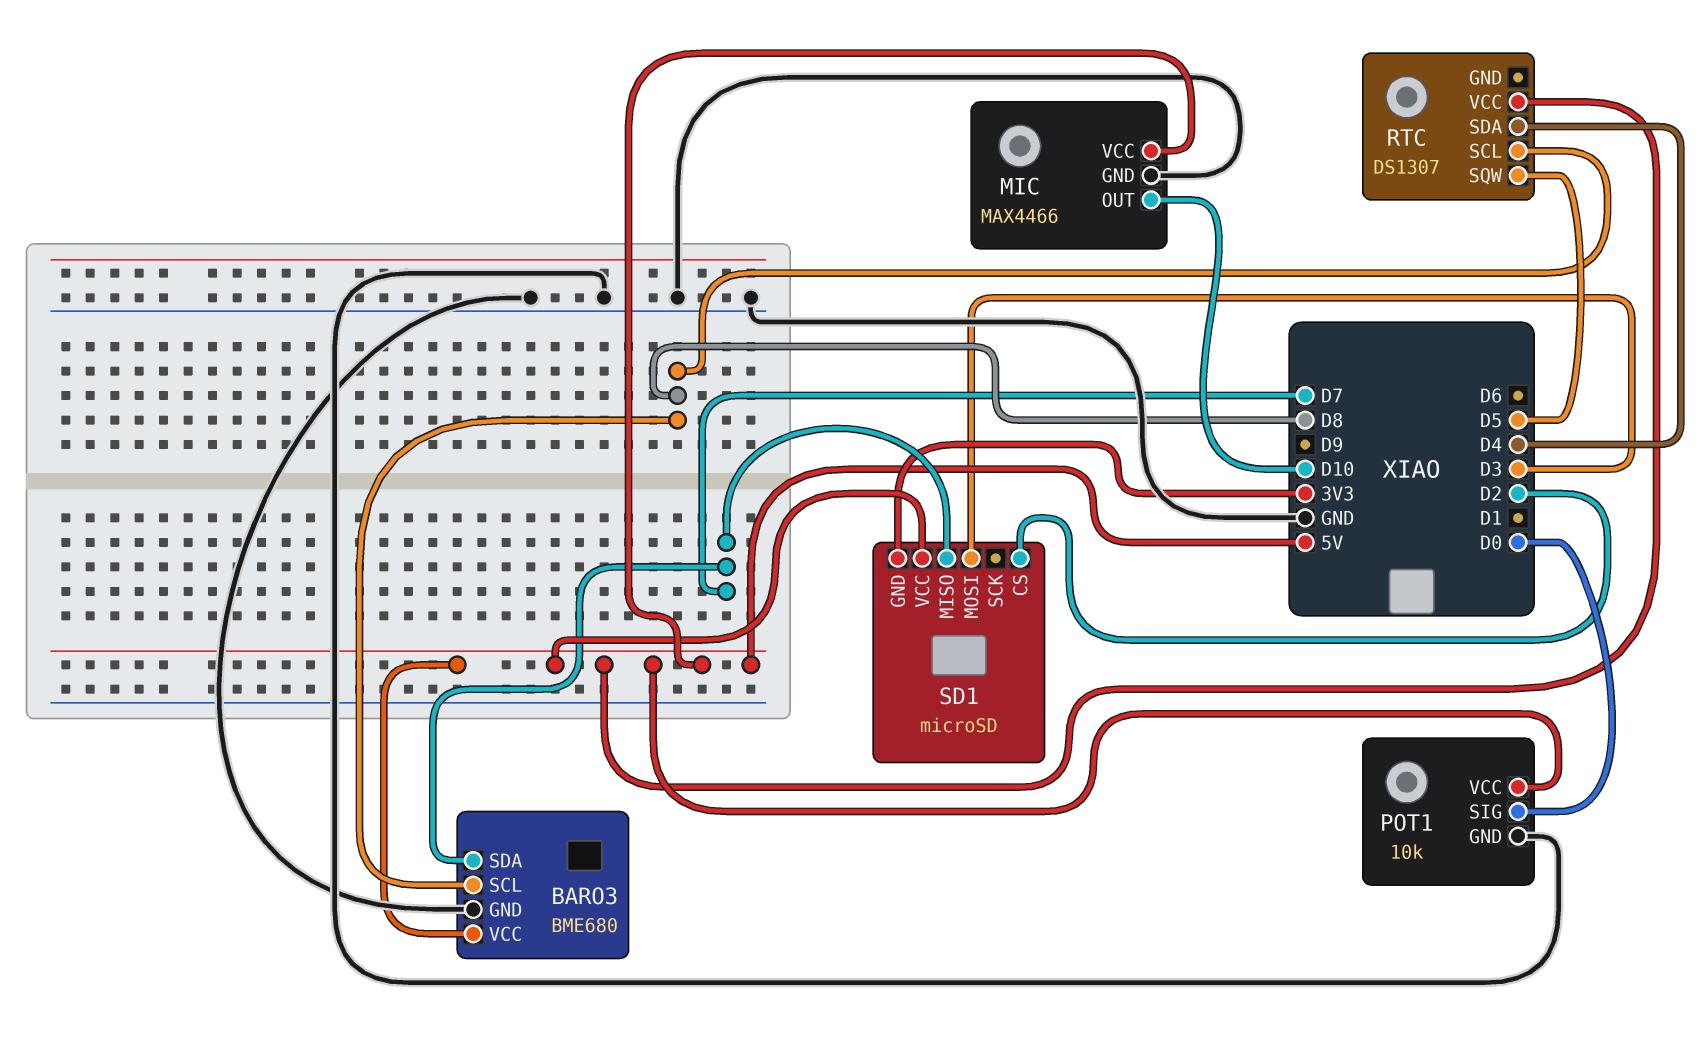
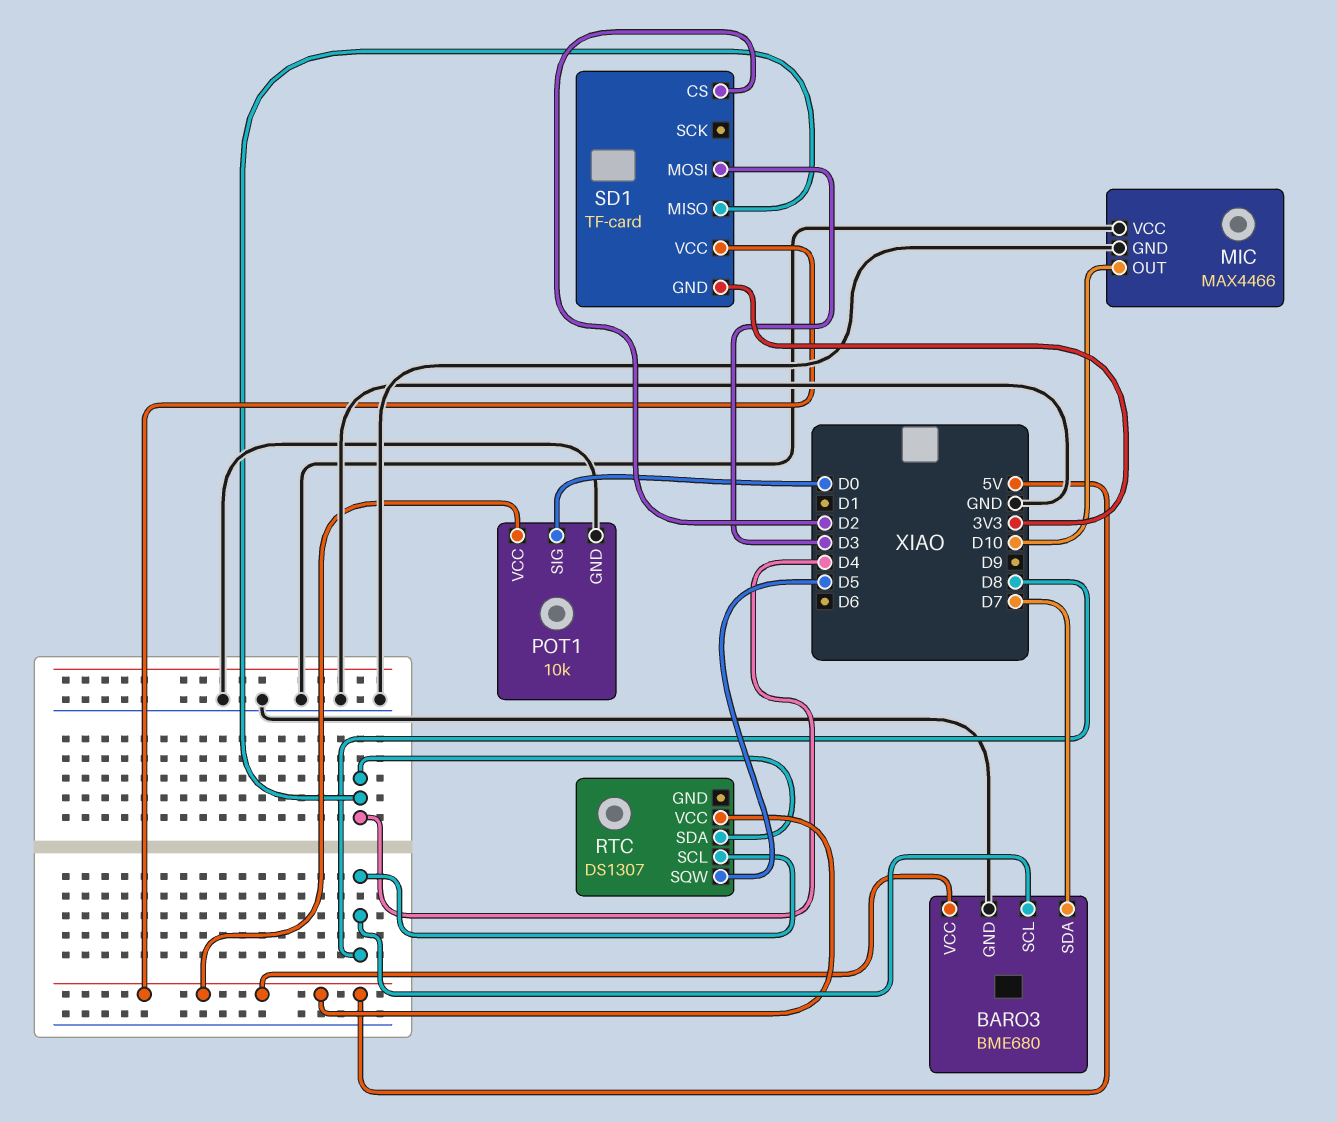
MIC pin VCC: 5V -> GND
SD1: microSD -> TF-card
SD1 pin MISO: D7 -> D4

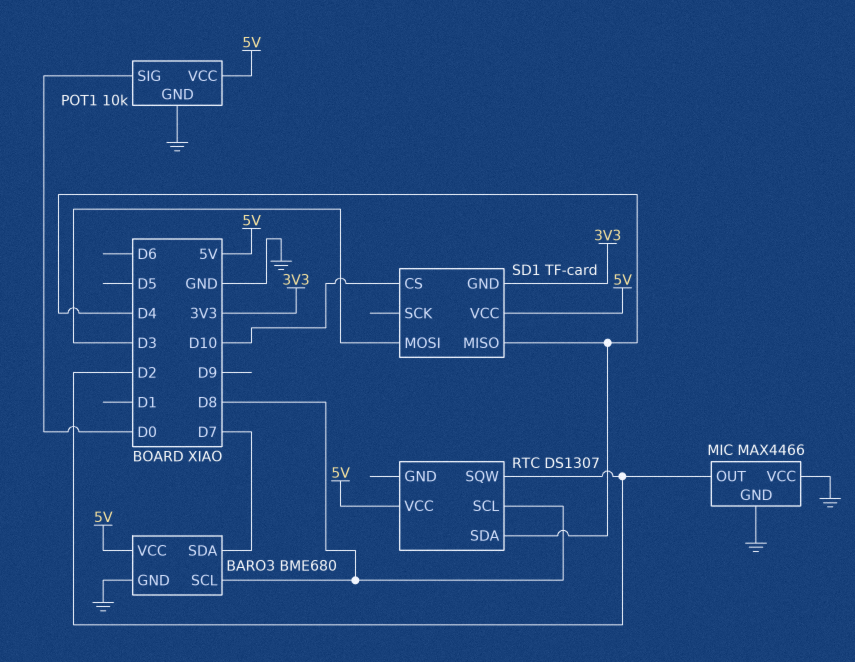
MIC pin OUT: D10 -> D2
RTC pin SQW: D5 -> D2
SD1 pin CS: D2 -> D10

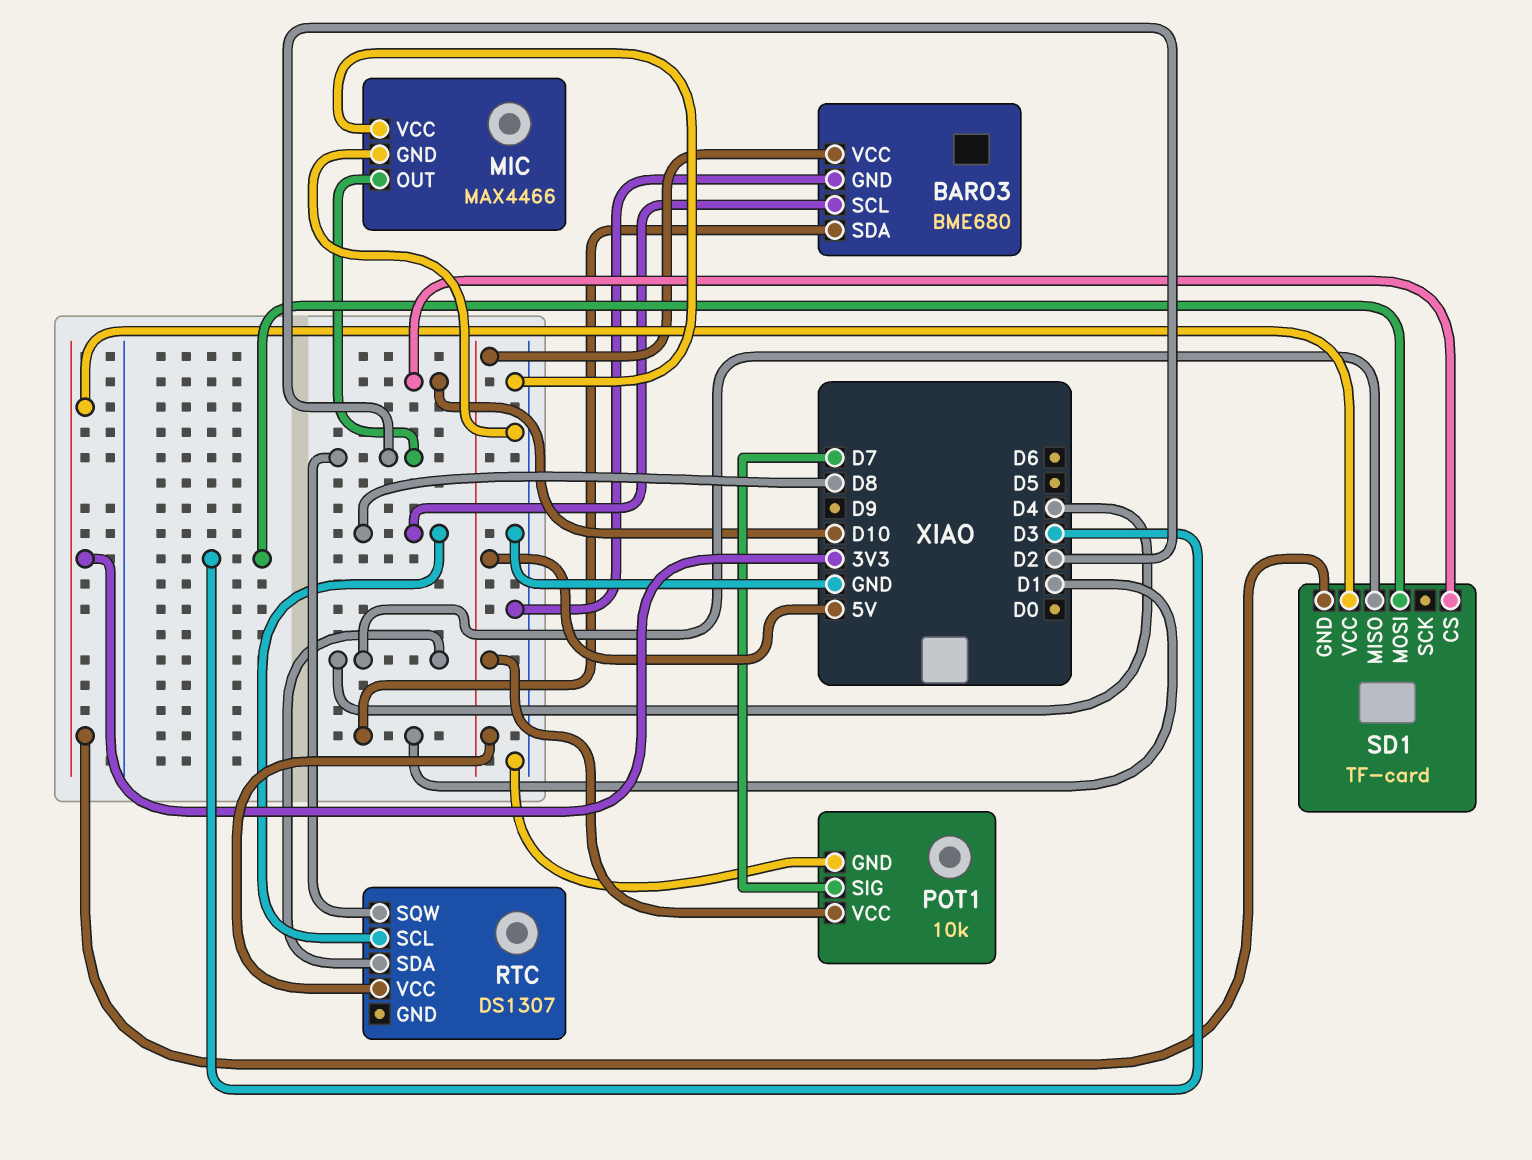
BARO3 pin SDA: D7 -> D1
POT1 pin SIG: D0 -> D7
SD1 pin VCC: 5V -> 3V3

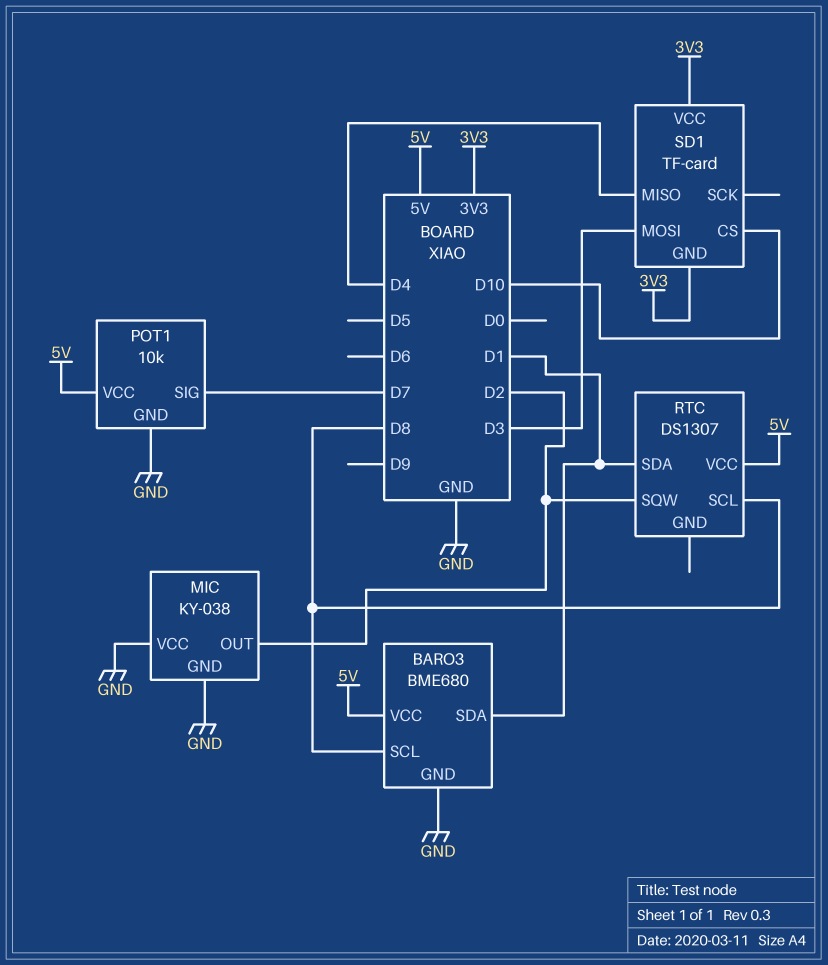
MIC: MAX4466 -> KY-038
RTC pin SDA: D4 -> D1

